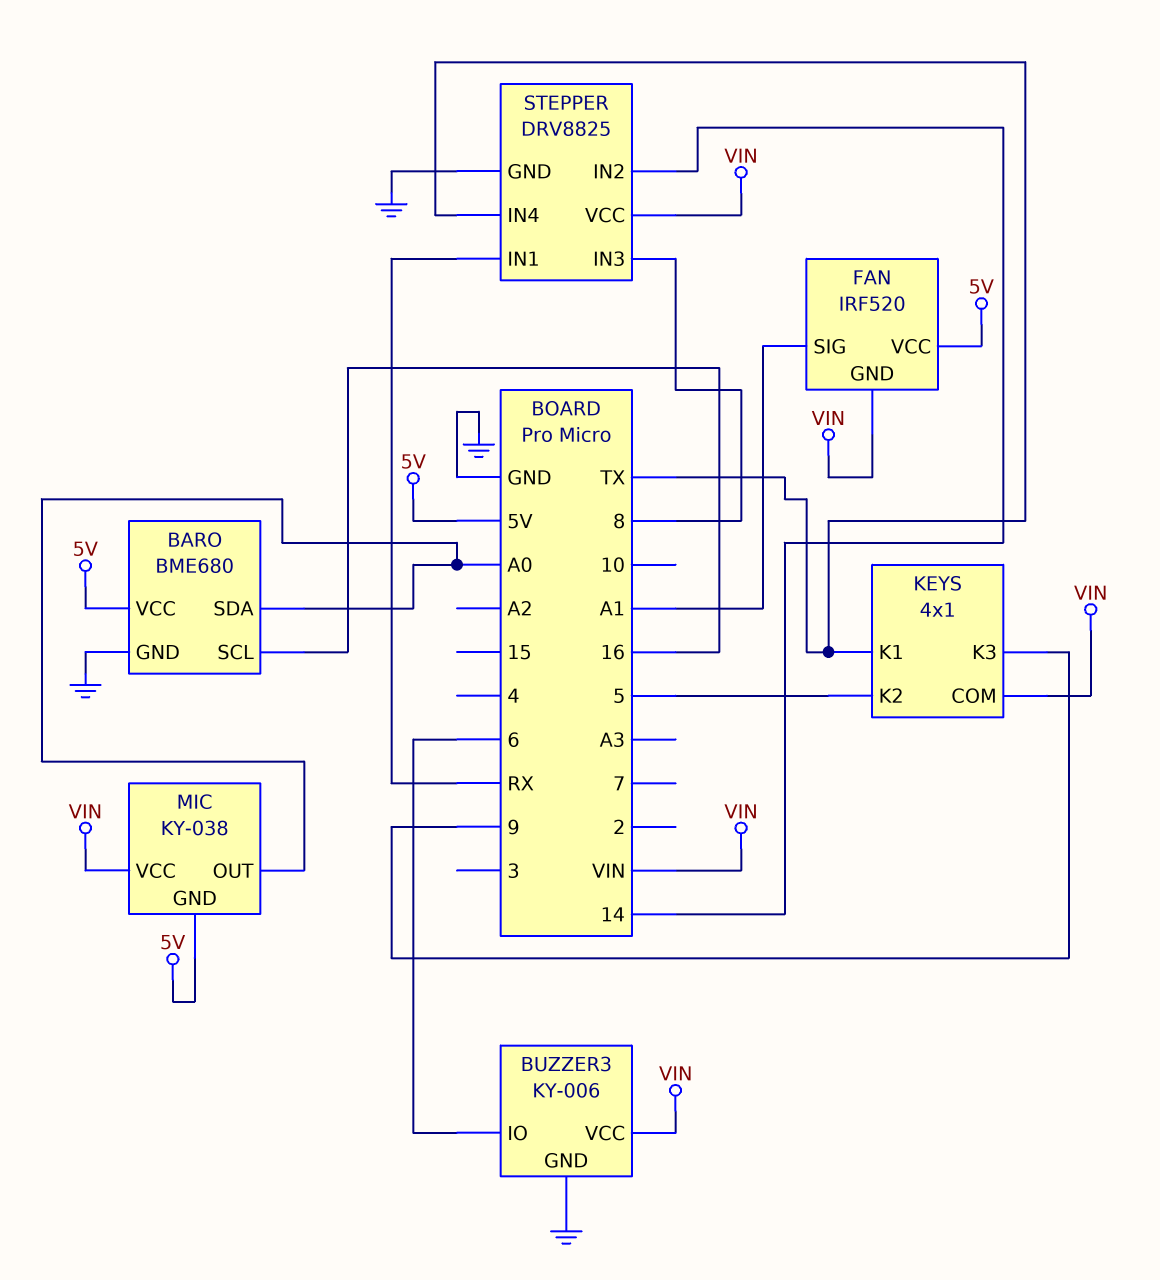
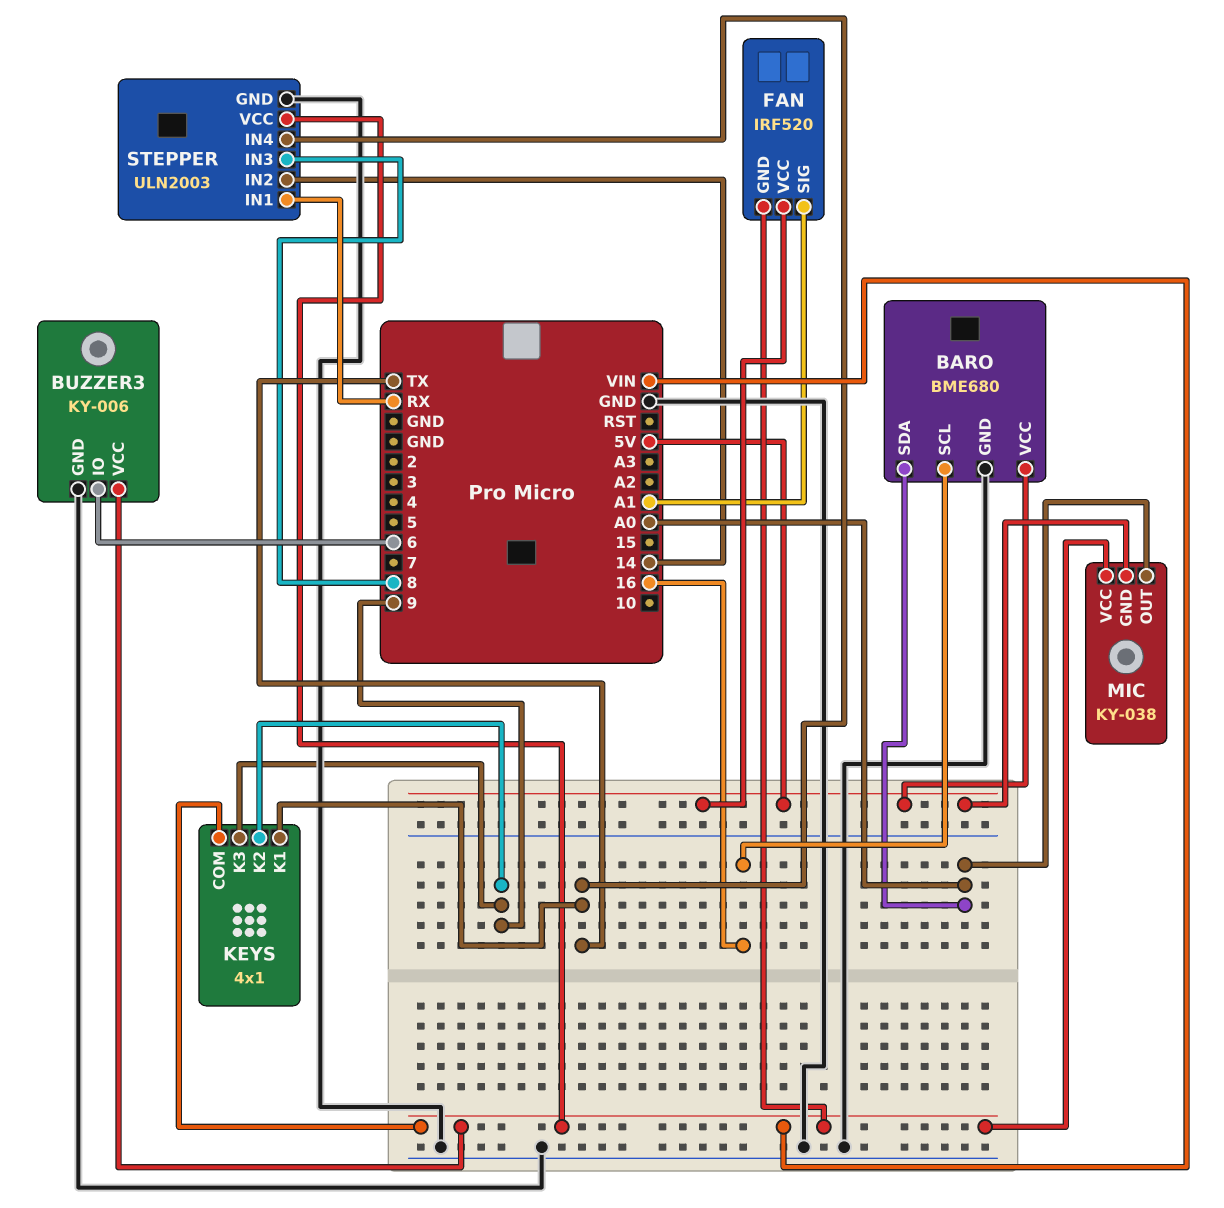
KEYS pin K2: 5 -> 9
STEPPER: DRV8825 -> ULN2003

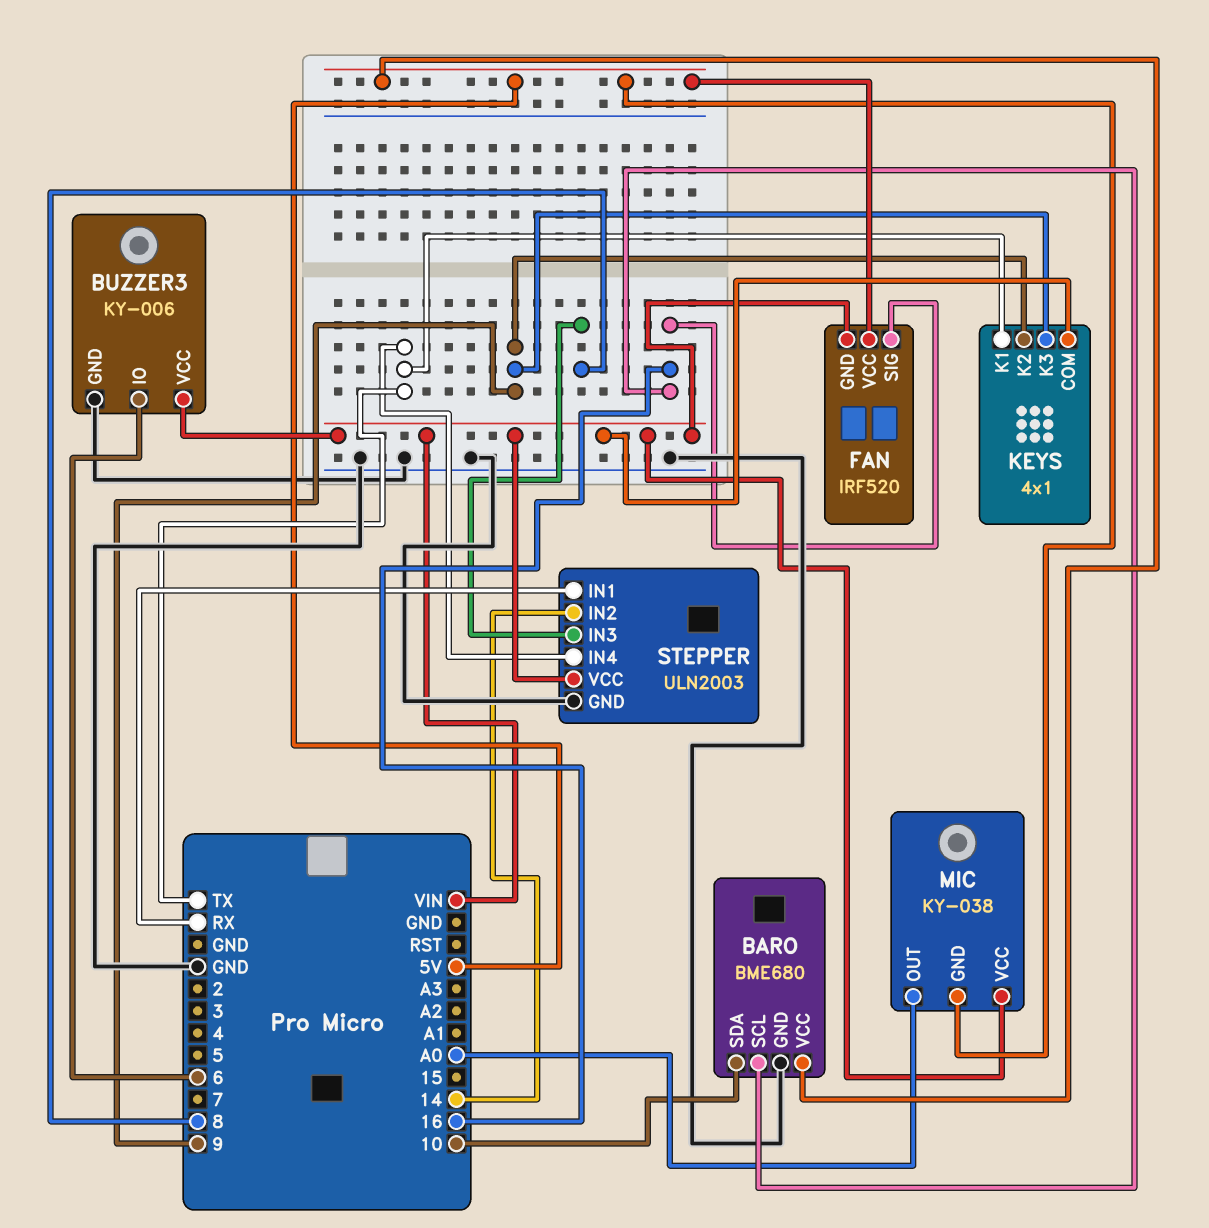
BARO pin SDA: A0 -> 10
FAN pin SIG: A1 -> 16

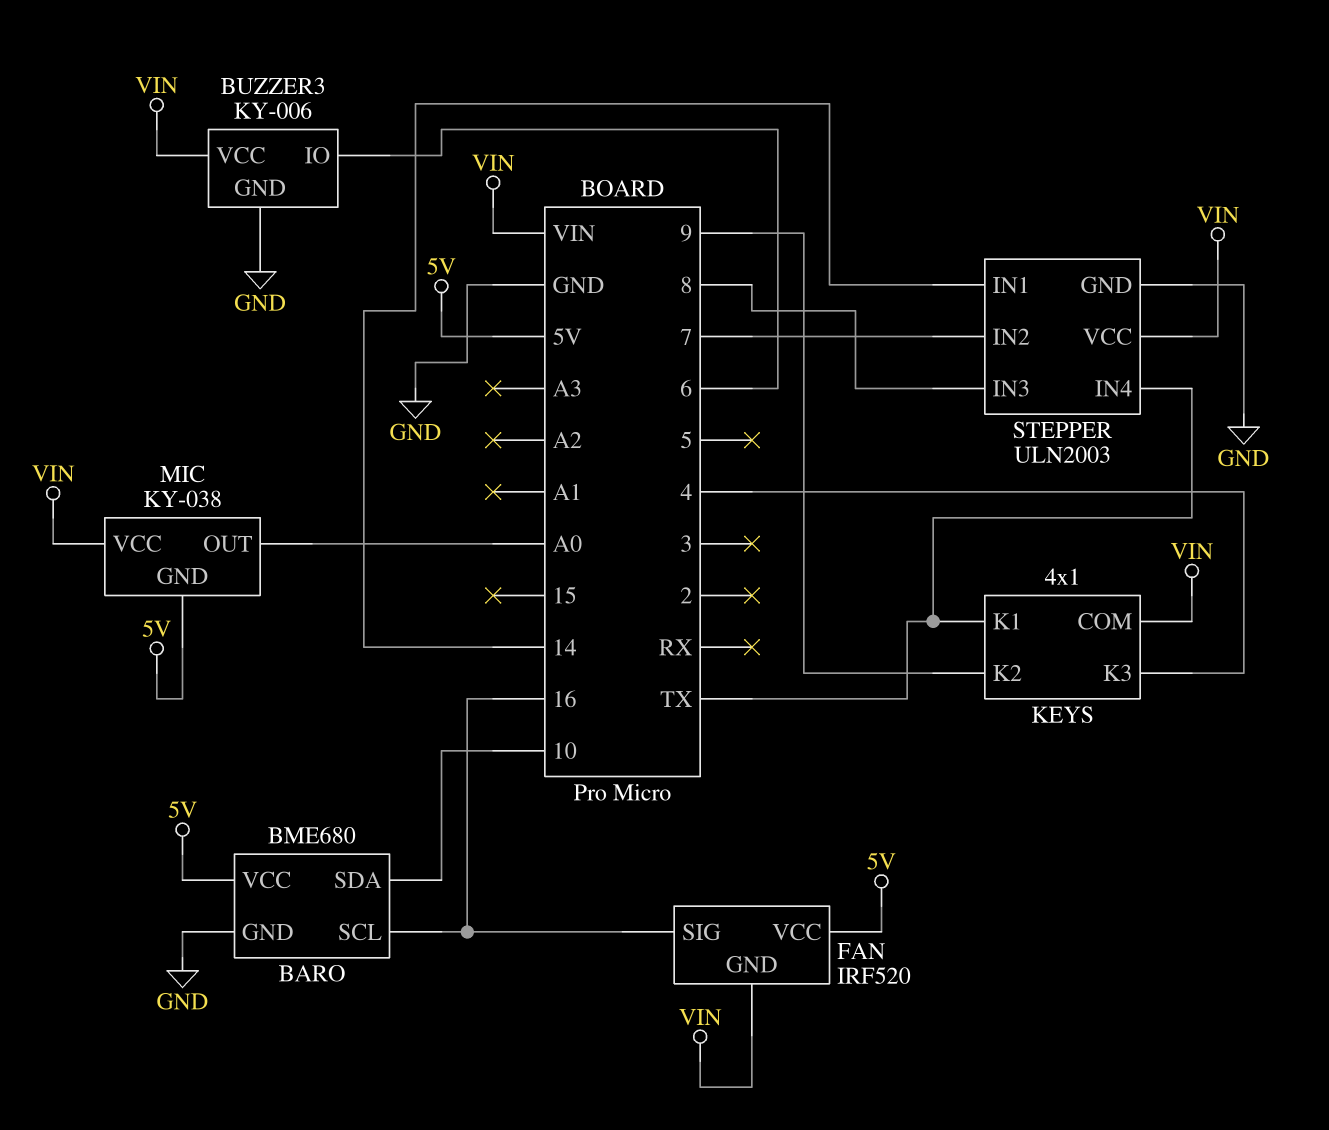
KEYS pin K3: 9 -> 4
STEPPER pin IN1: RX -> 14
STEPPER pin IN2: 14 -> 7

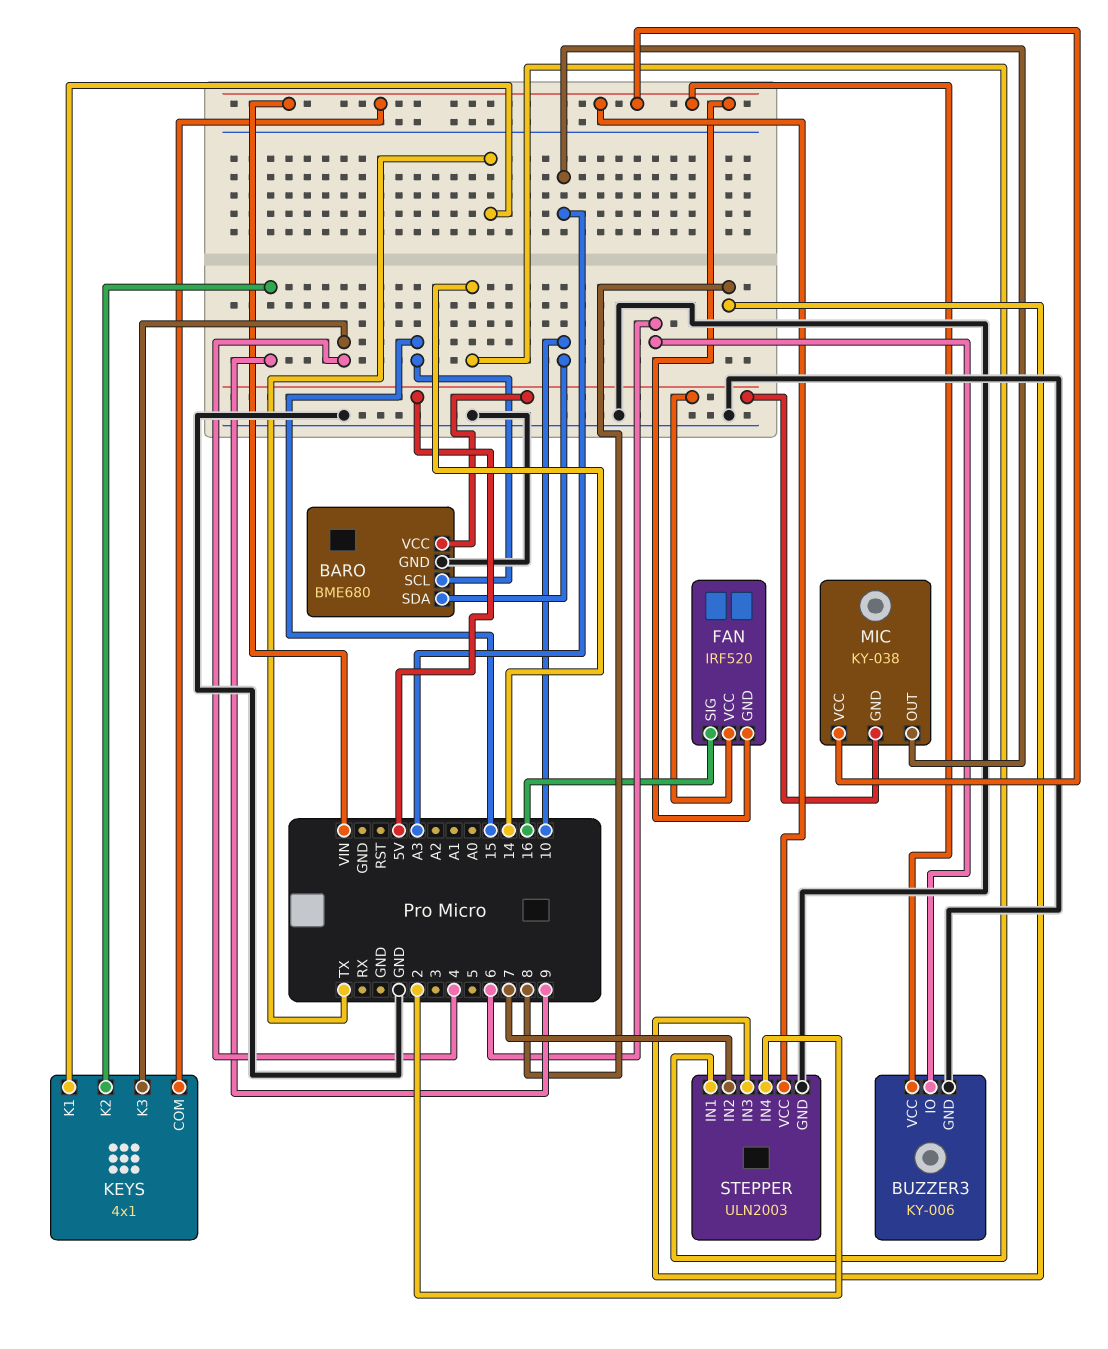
BARO pin SCL: 16 -> 15
MIC pin OUT: A0 -> A3
STEPPER pin IN4: TX -> 2

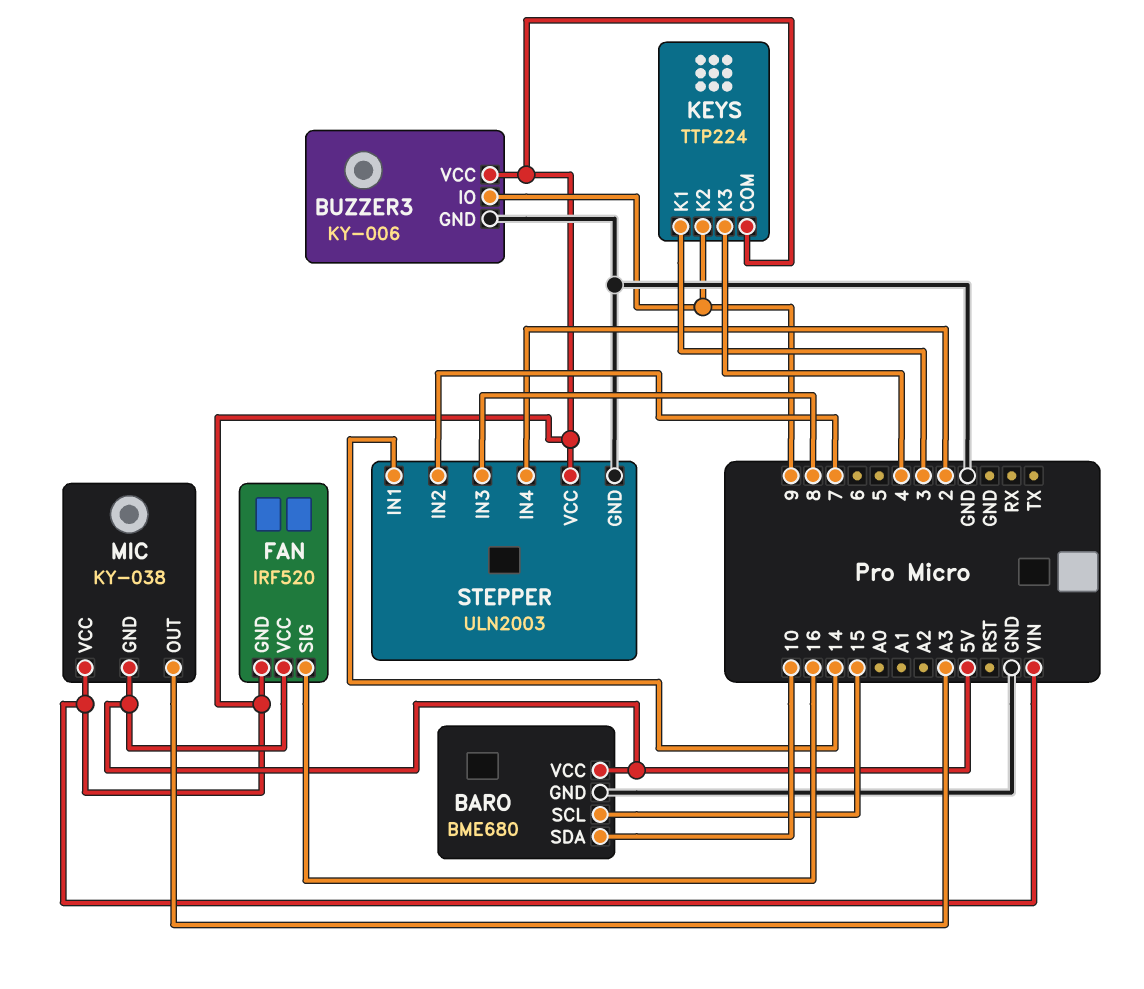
BUZZER3 pin IO: 6 -> 9
KEYS: 4x1 -> TTP224
KEYS pin K1: TX -> 3

